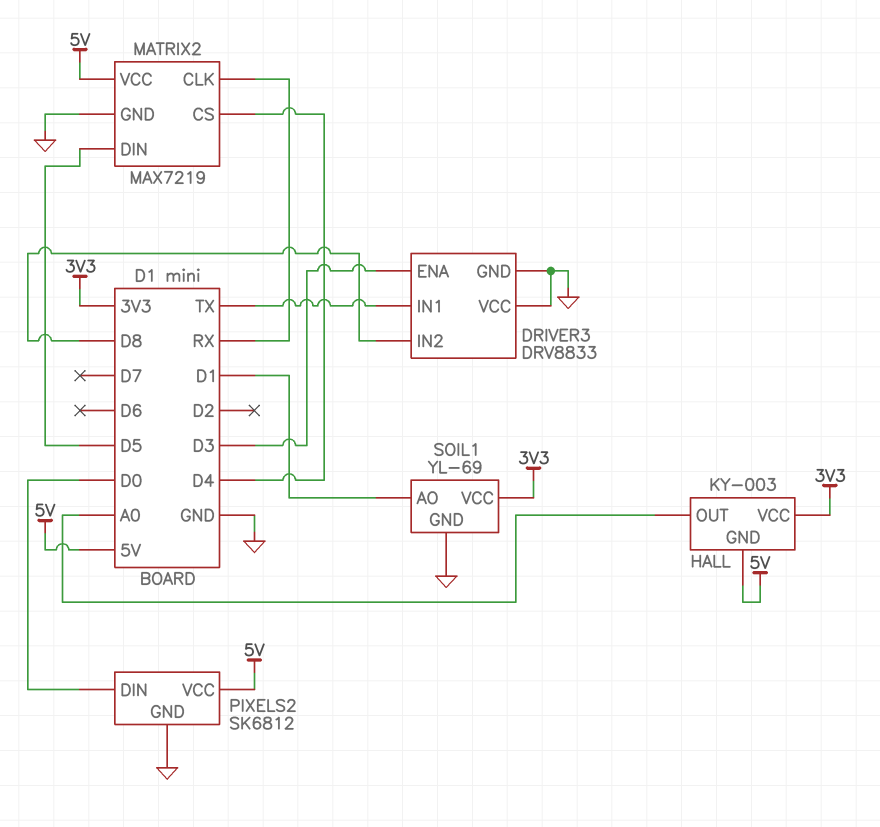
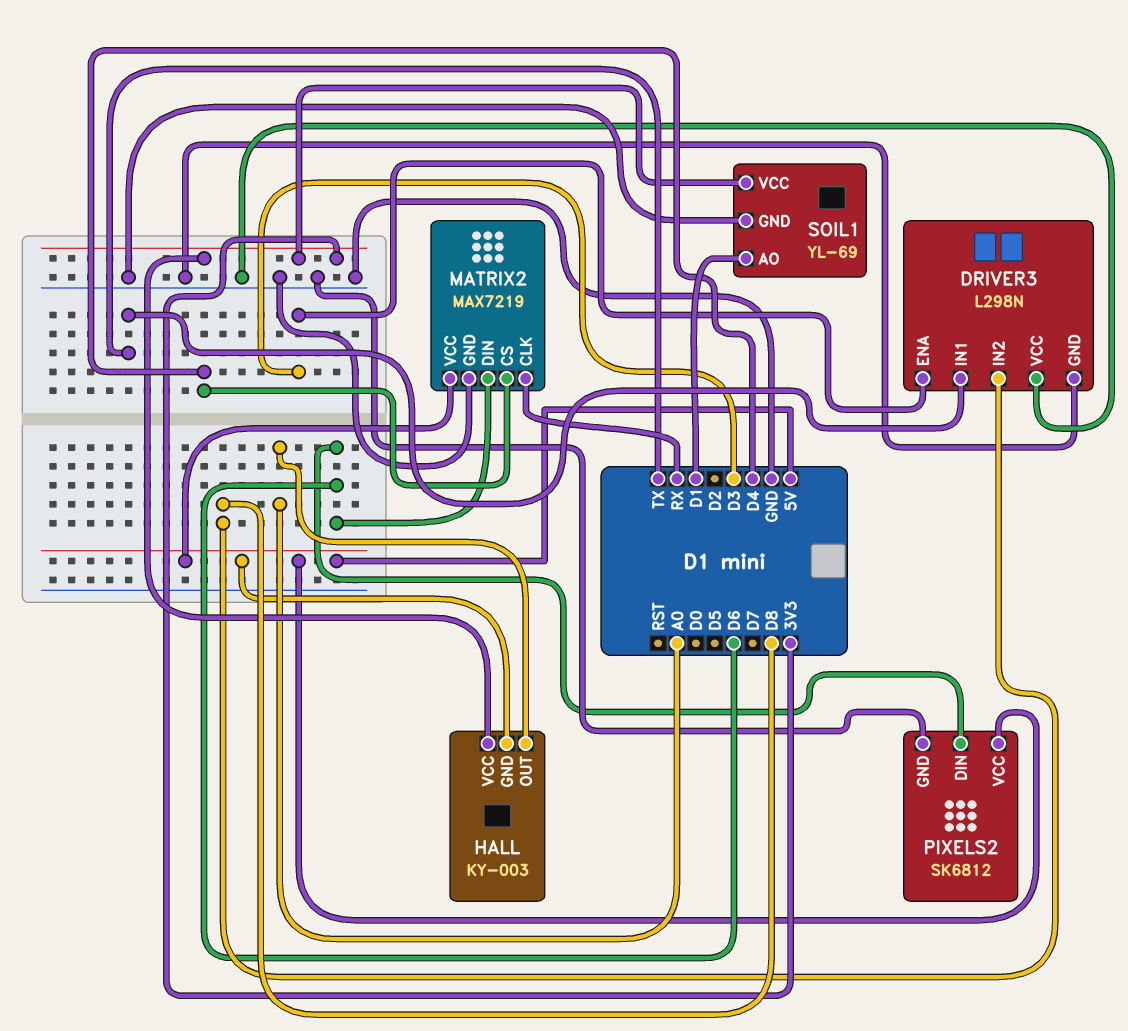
DRIVER3: DRV8833 -> L298N
MATRIX2 pin DIN: D5 -> D6
PIXELS2 pin DIN: D0 -> D6

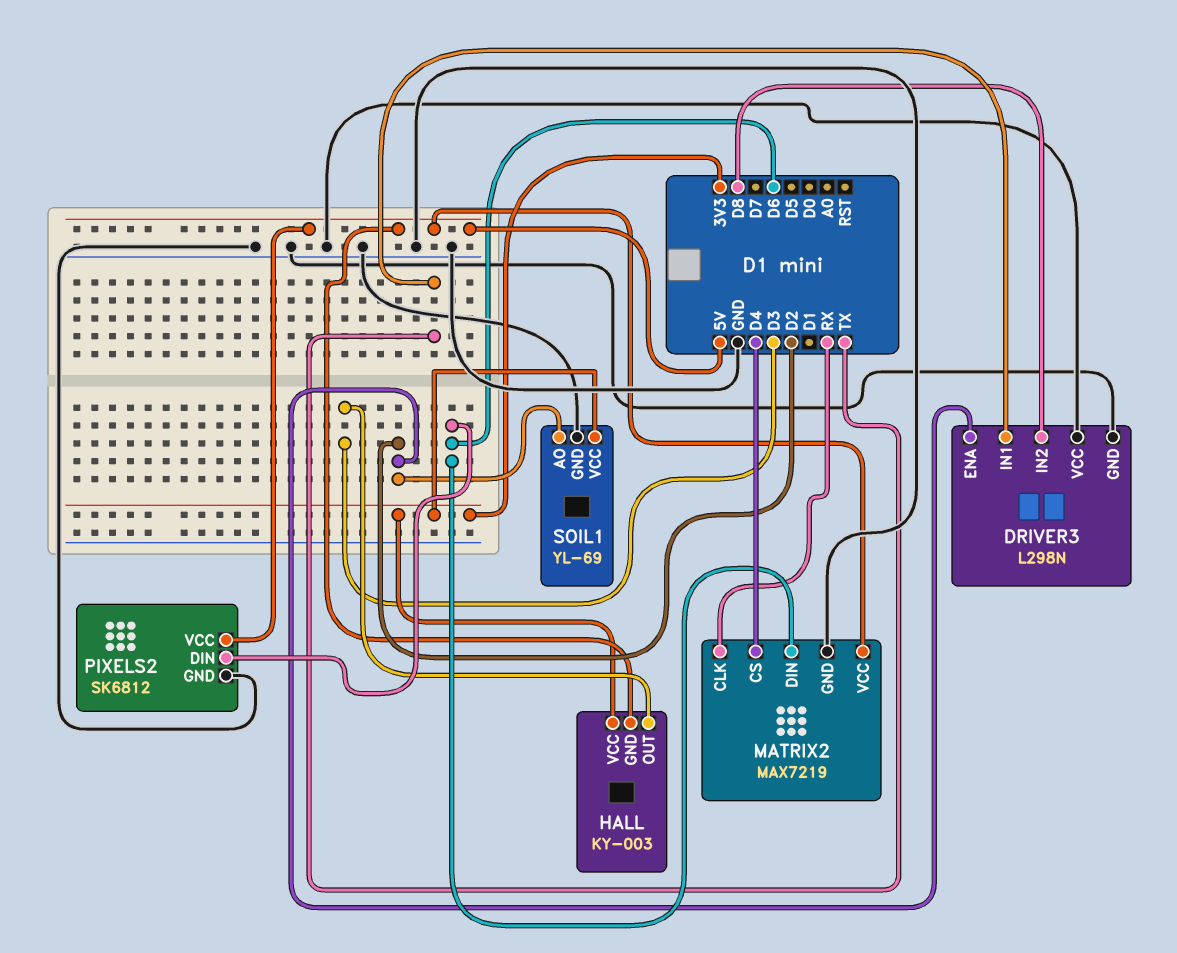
DRIVER3 pin ENA: D3 -> D2
HALL pin OUT: A0 -> D3
SOIL1 pin AO: D1 -> D2

